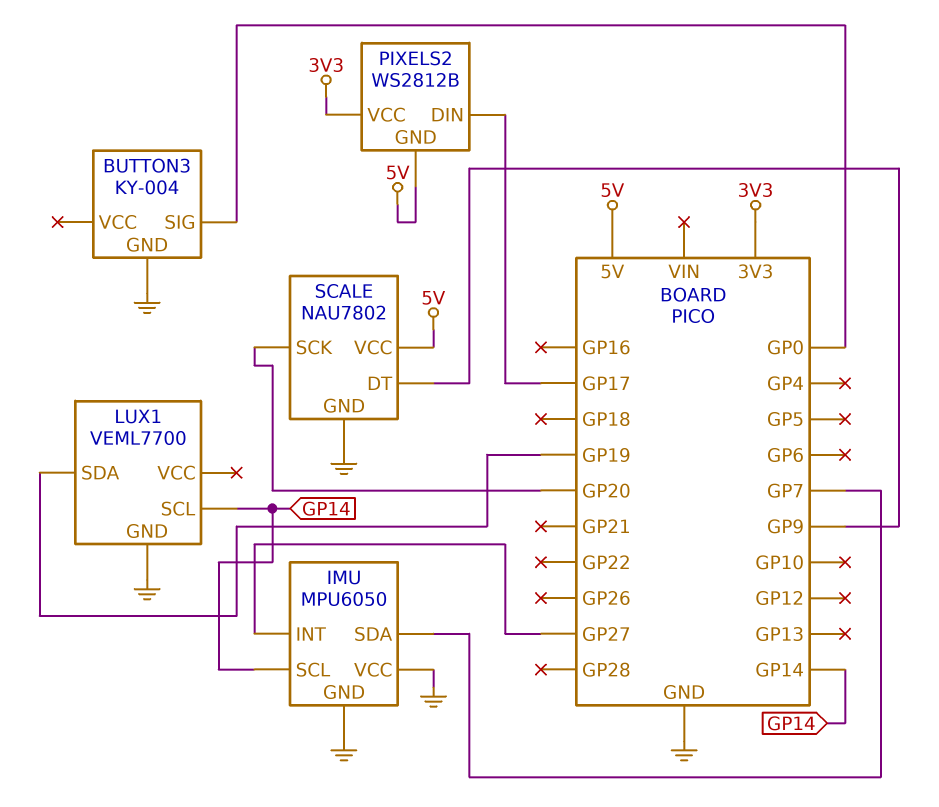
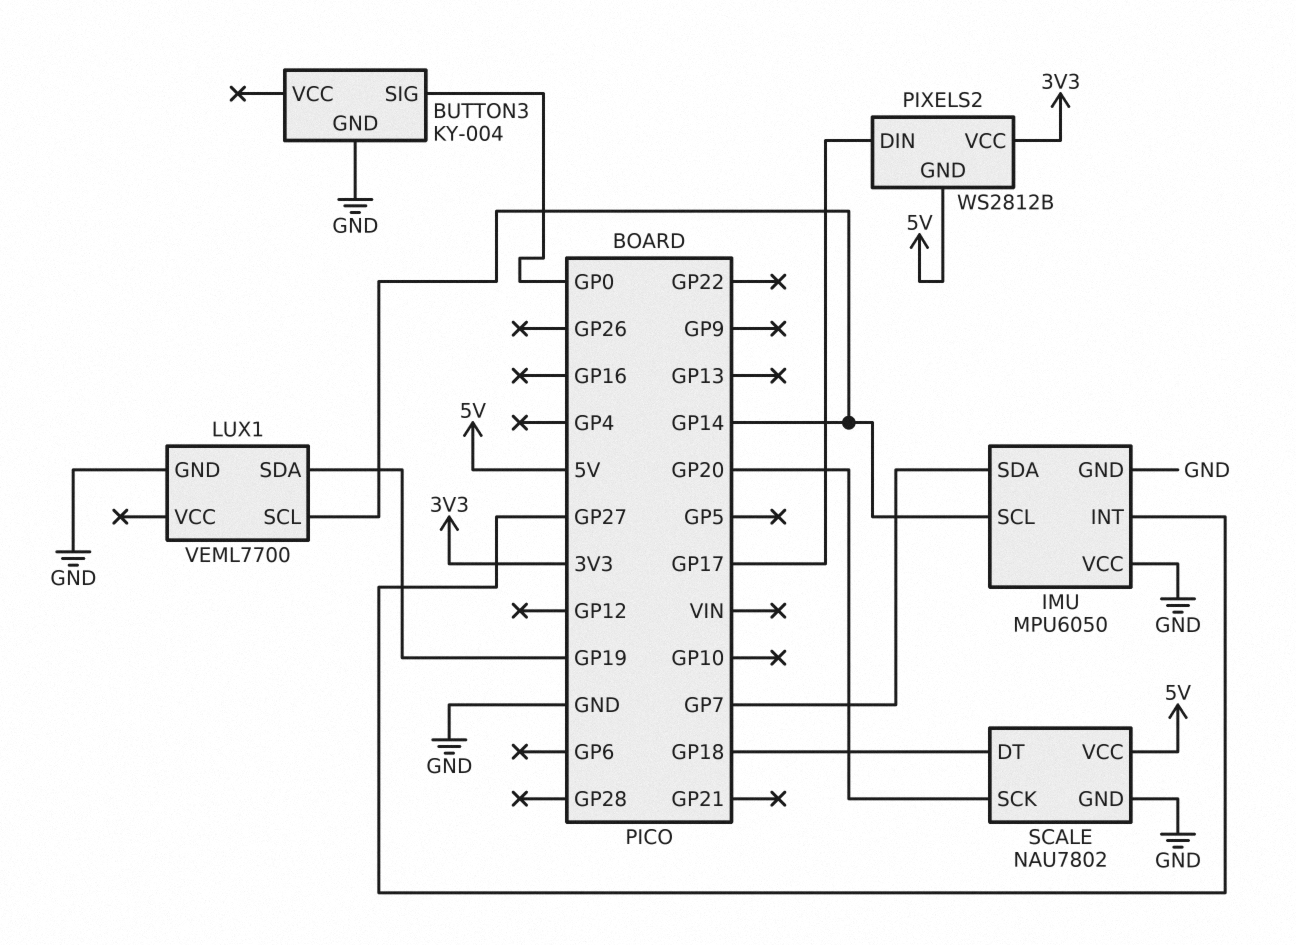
SCALE pin DT: GP9 -> GP18

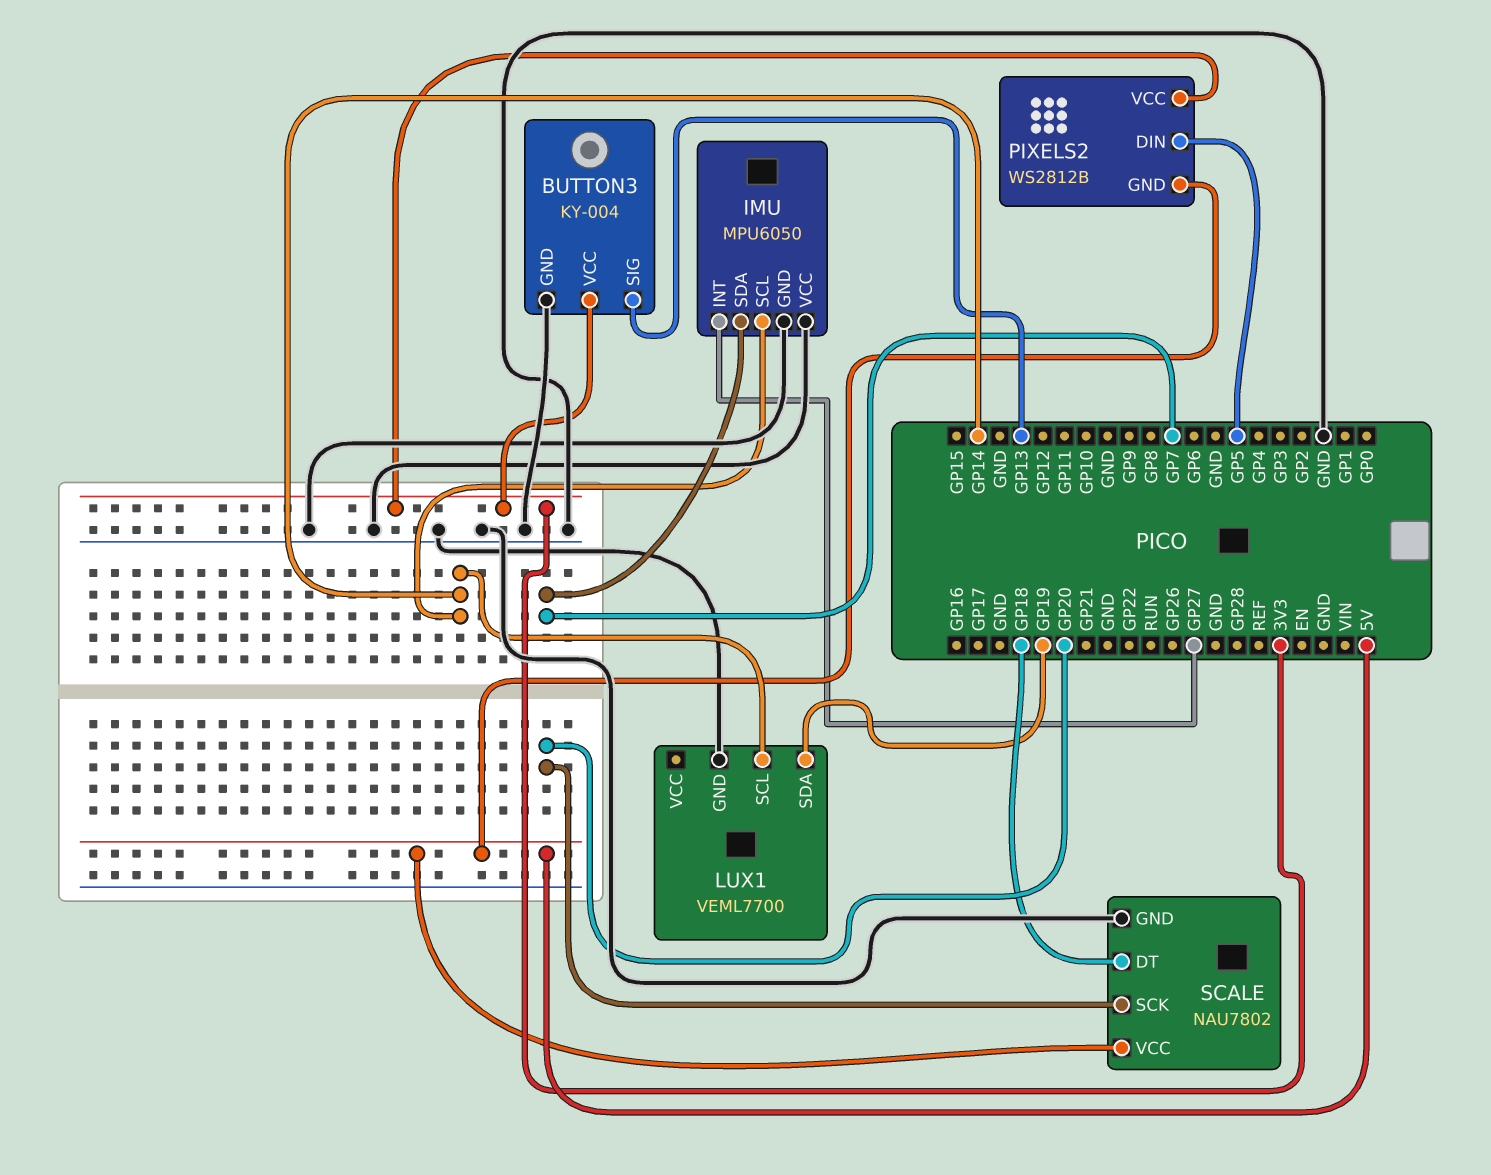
BUTTON3 pin SIG: GP0 -> GP13
BUTTON3 pin VCC: none -> 3V3
PIXELS2 pin DIN: GP17 -> GP5

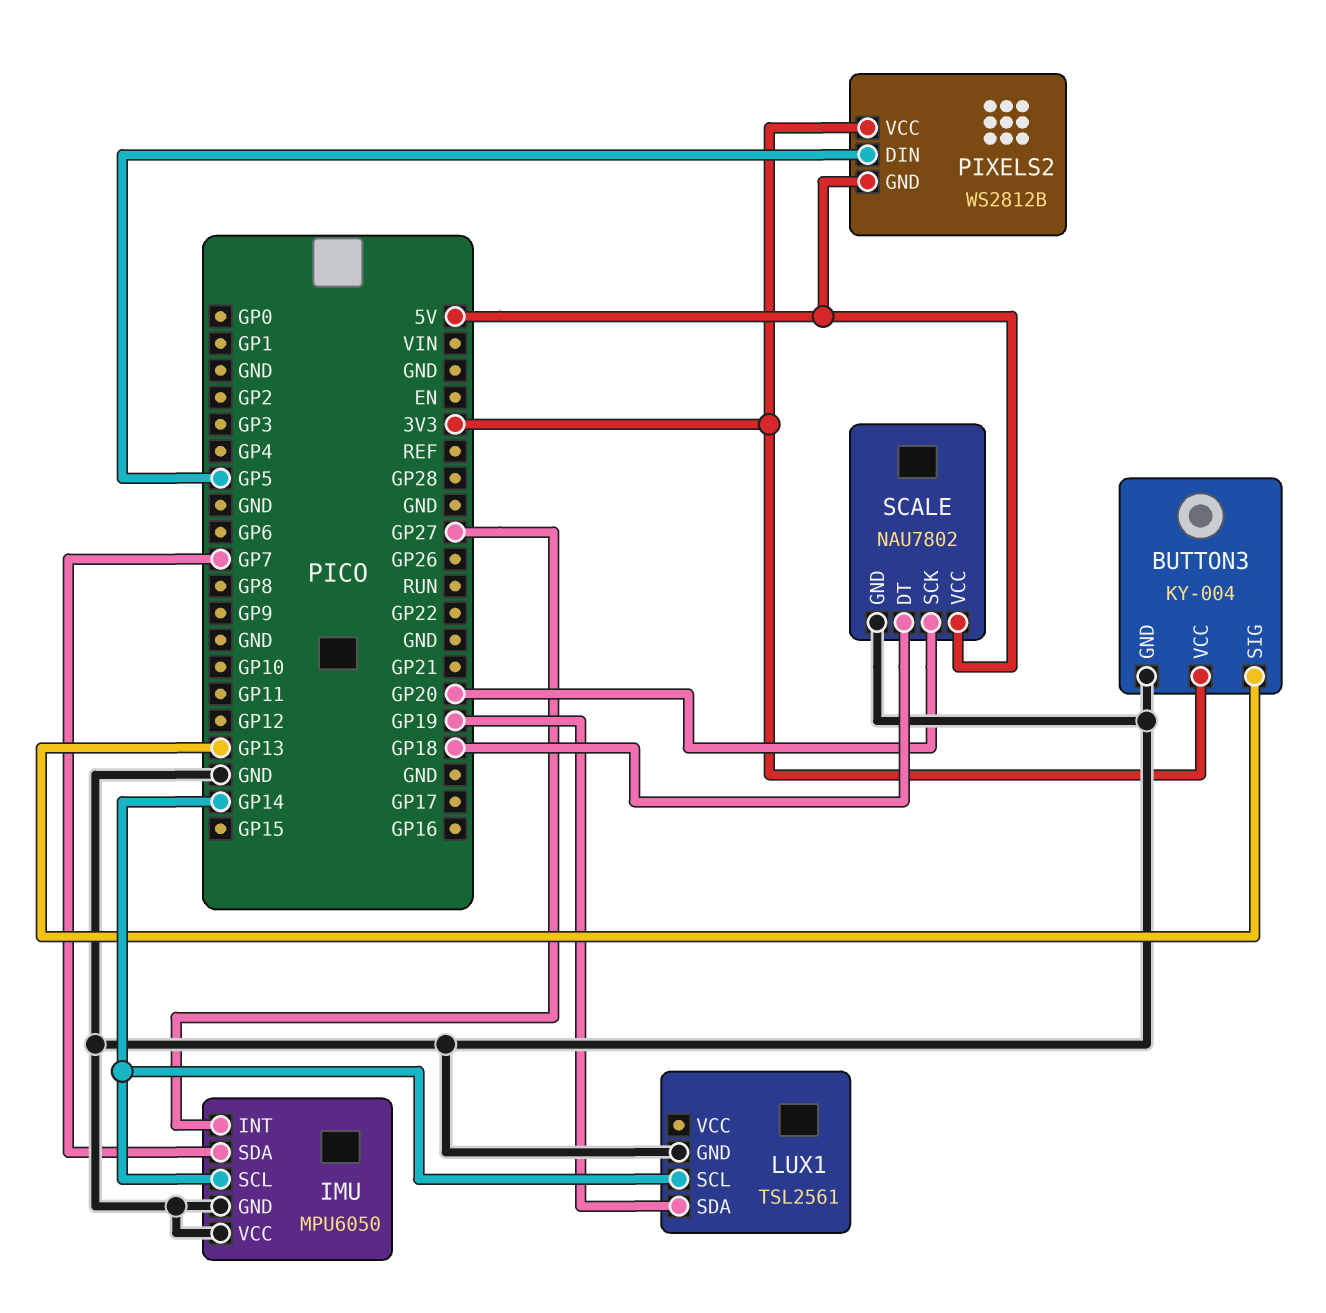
LUX1: VEML7700 -> TSL2561

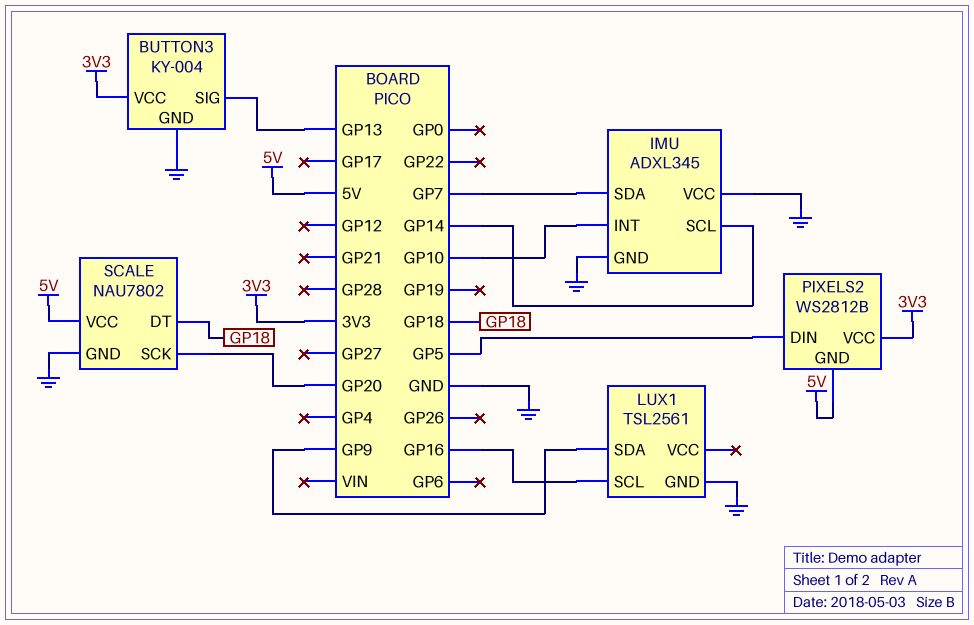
IMU: MPU6050 -> ADXL345
IMU pin INT: GP27 -> GP10
LUX1 pin SCL: GP14 -> GP16
LUX1 pin SDA: GP19 -> GP9

